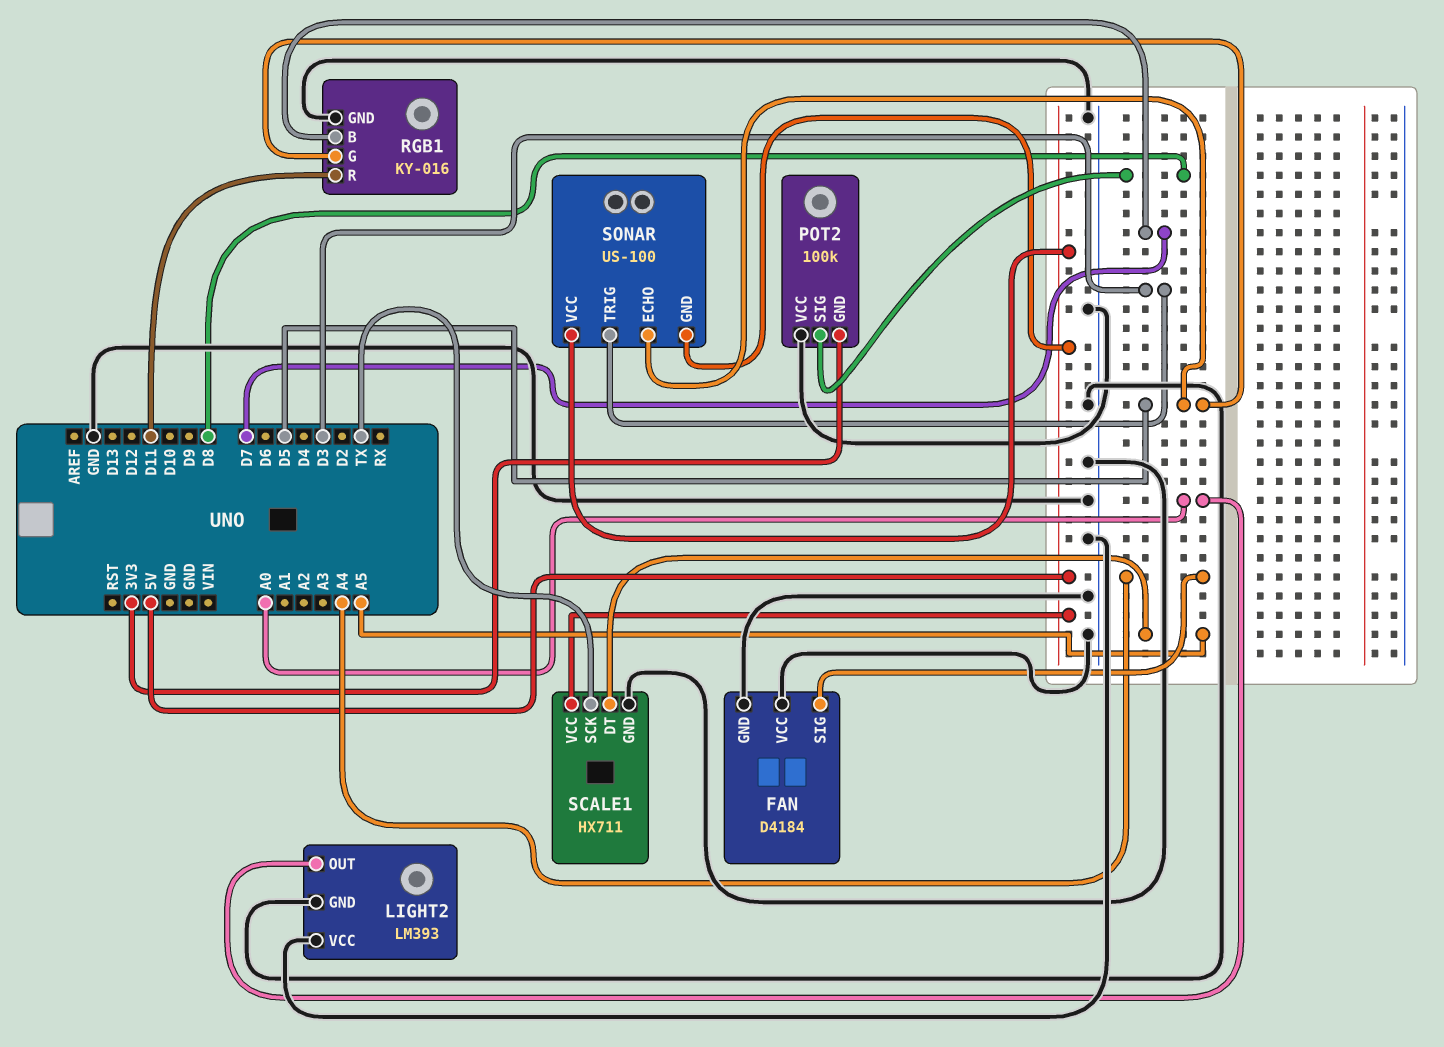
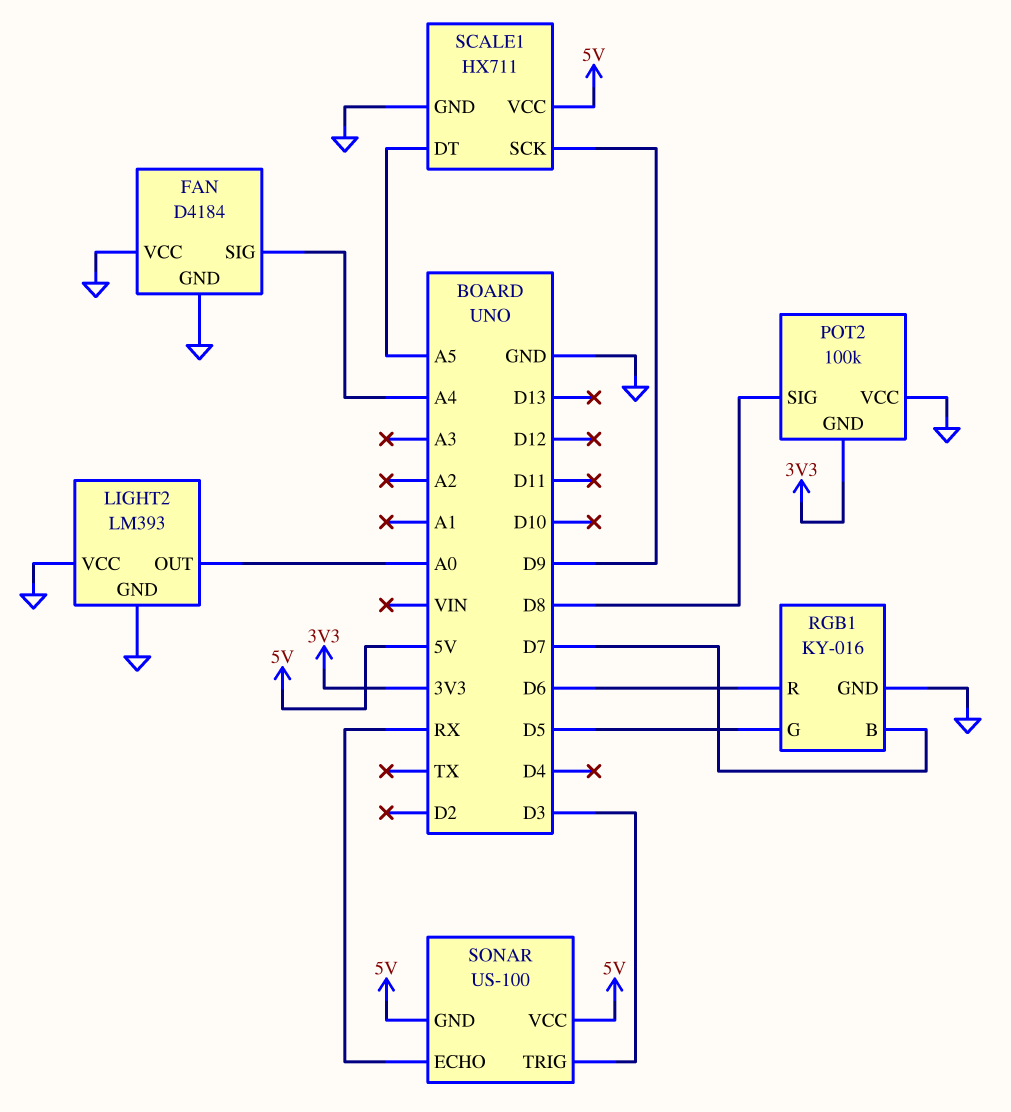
RGB1 pin R: D11 -> D6
SCALE1 pin SCK: TX -> D9
SONAR pin ECHO: D5 -> RX

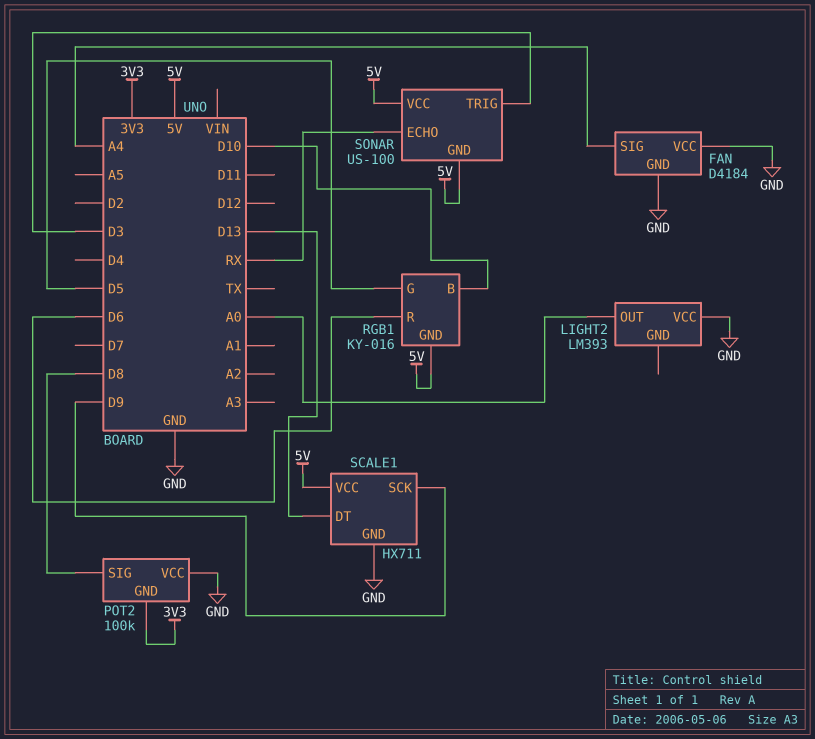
LIGHT2 pin GND: GND -> none
RGB1 pin B: D7 -> D10
RGB1 pin GND: GND -> 5V
SCALE1 pin DT: A5 -> D13

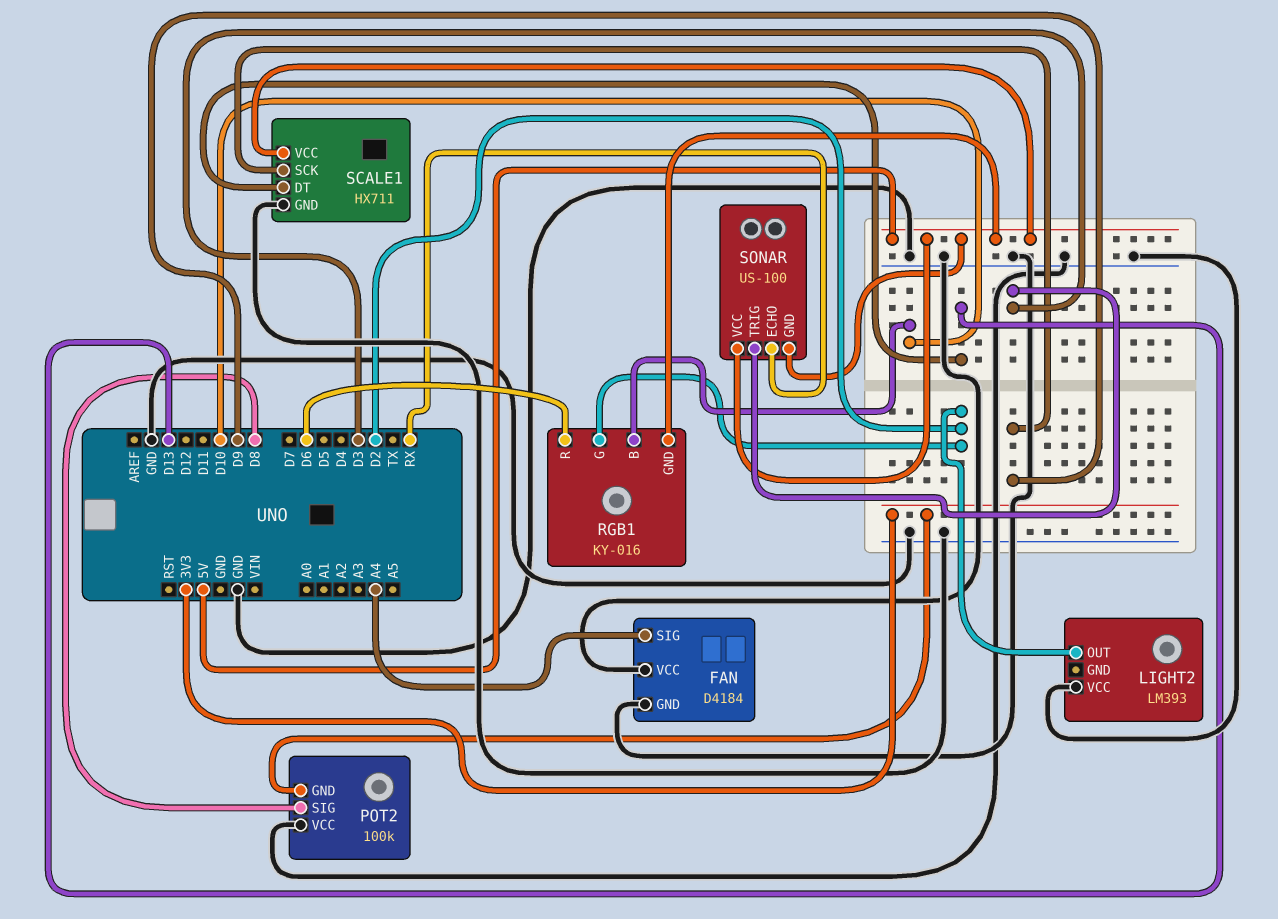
LIGHT2 pin OUT: A0 -> D2
RGB1 pin G: D5 -> D2

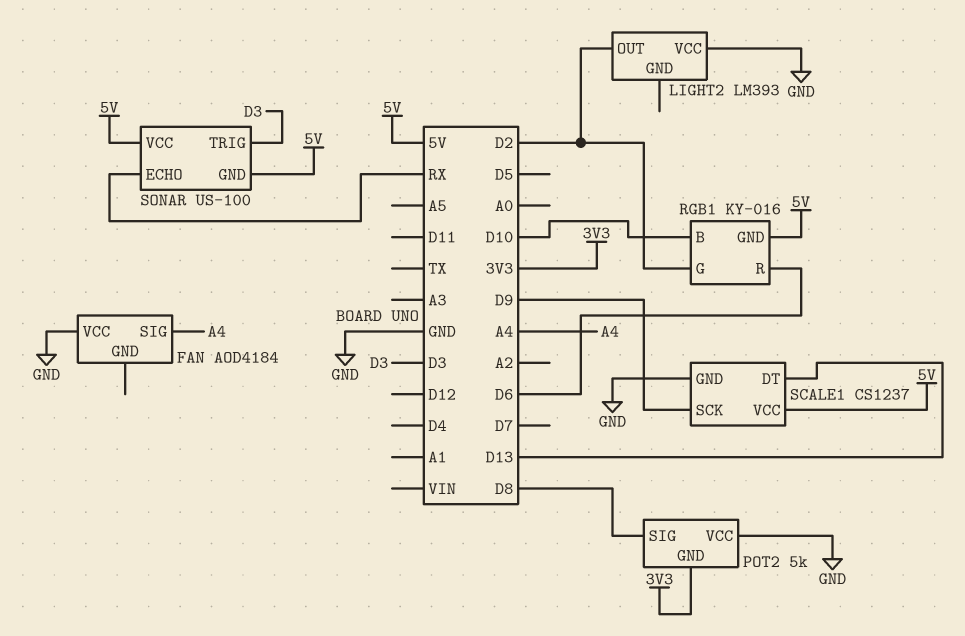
FAN: D4184 -> AOD4184
FAN pin GND: GND -> none
POT2: 100k -> 5k
SCALE1: HX711 -> CS1237

